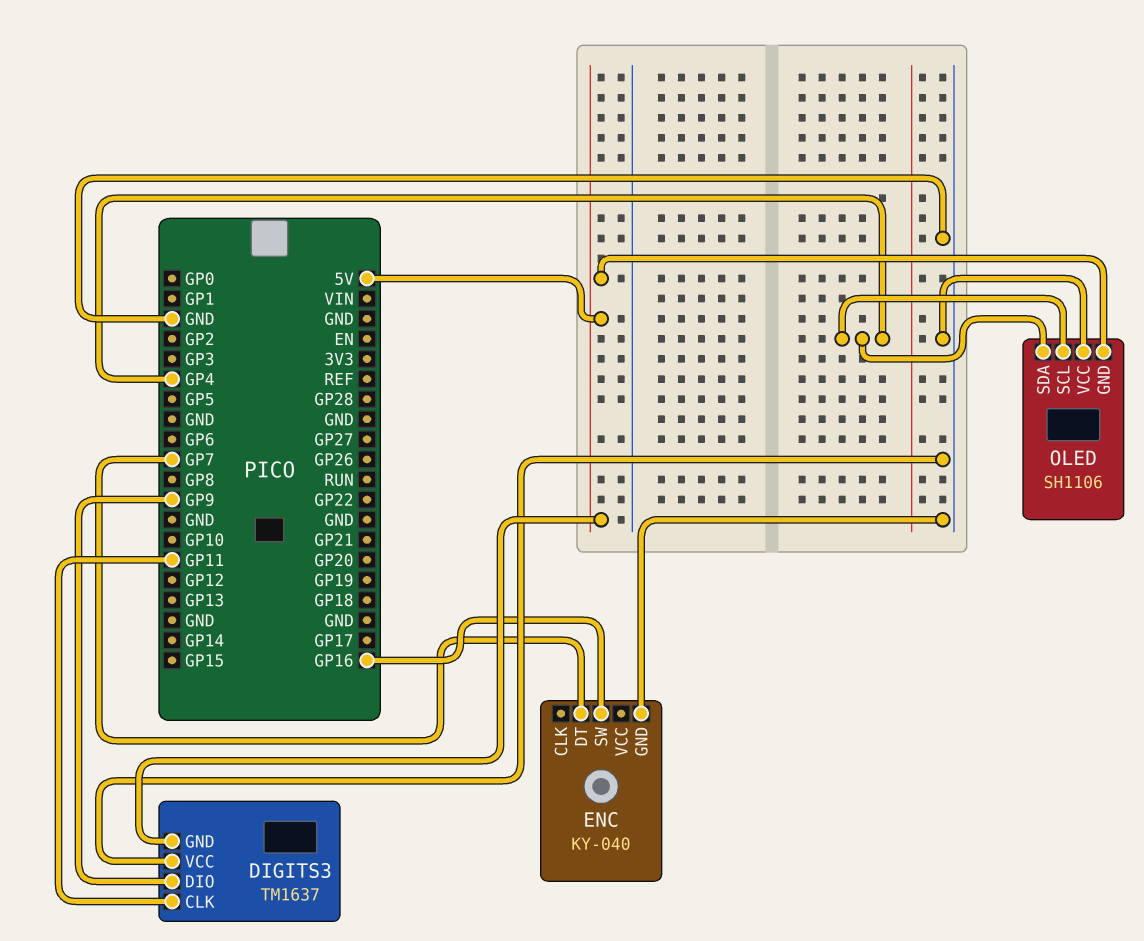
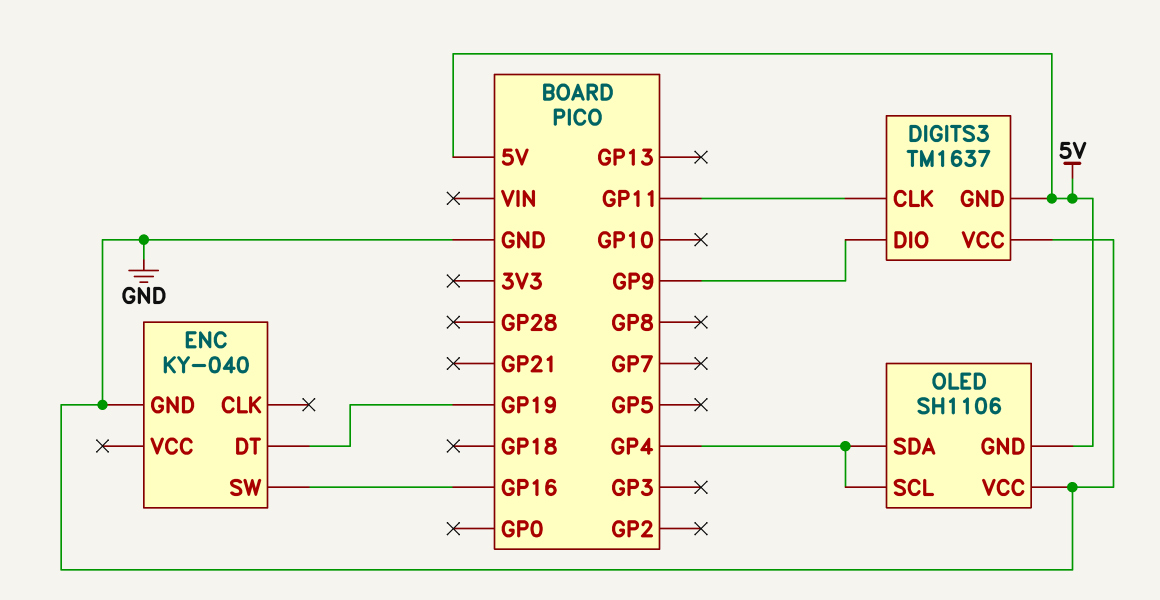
ENC pin DT: GP7 -> GP19

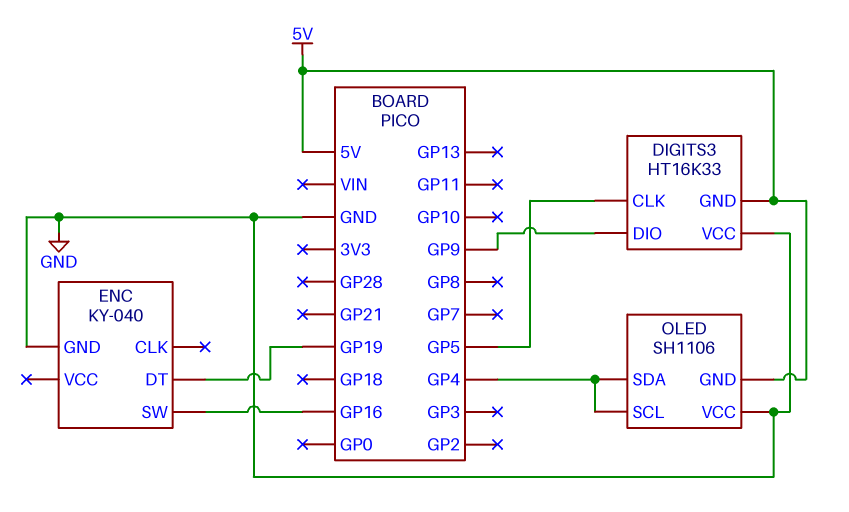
DIGITS3: TM1637 -> HT16K33
DIGITS3 pin CLK: GP11 -> GP5

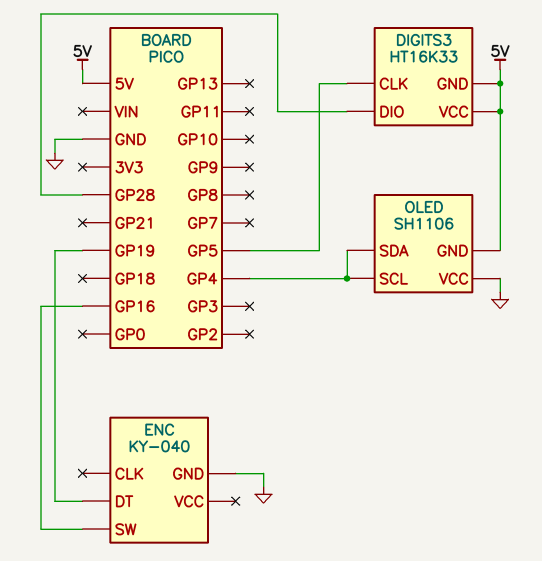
DIGITS3 pin DIO: GP9 -> GP28
DIGITS3 pin VCC: GND -> 5V

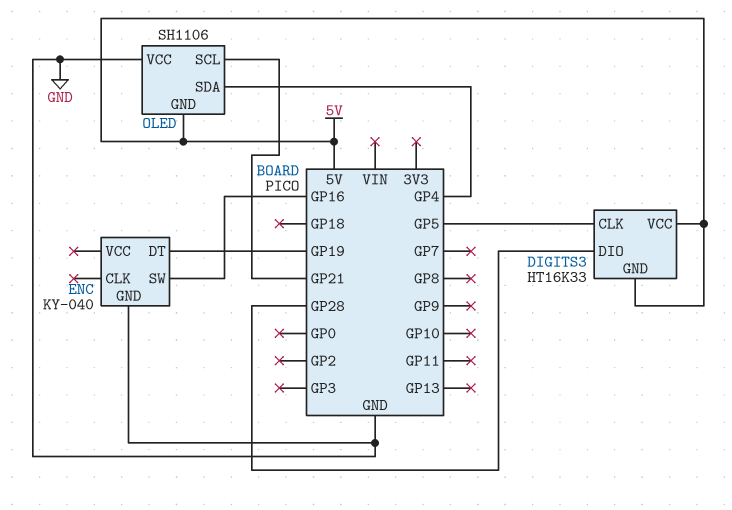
OLED pin SCL: GP4 -> GP21

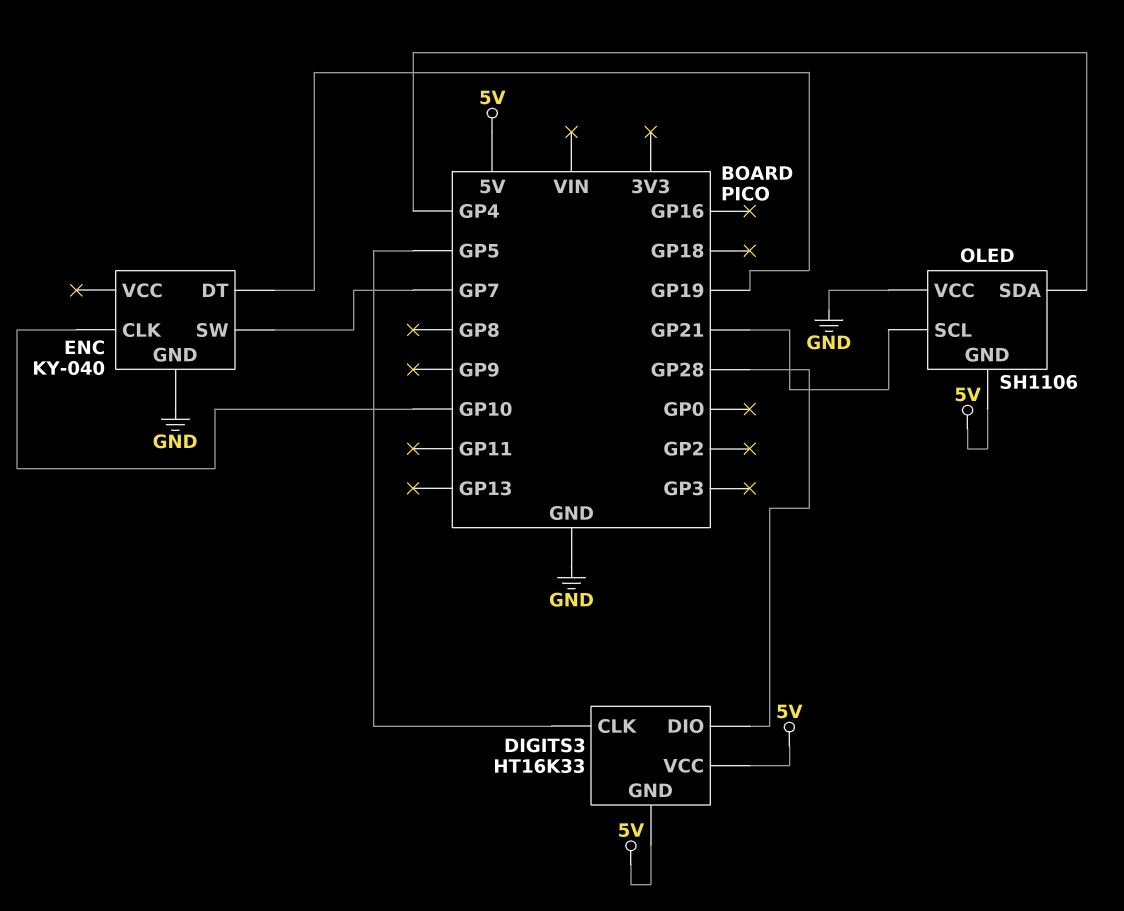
ENC pin CLK: none -> GP10
ENC pin SW: GP16 -> GP7

